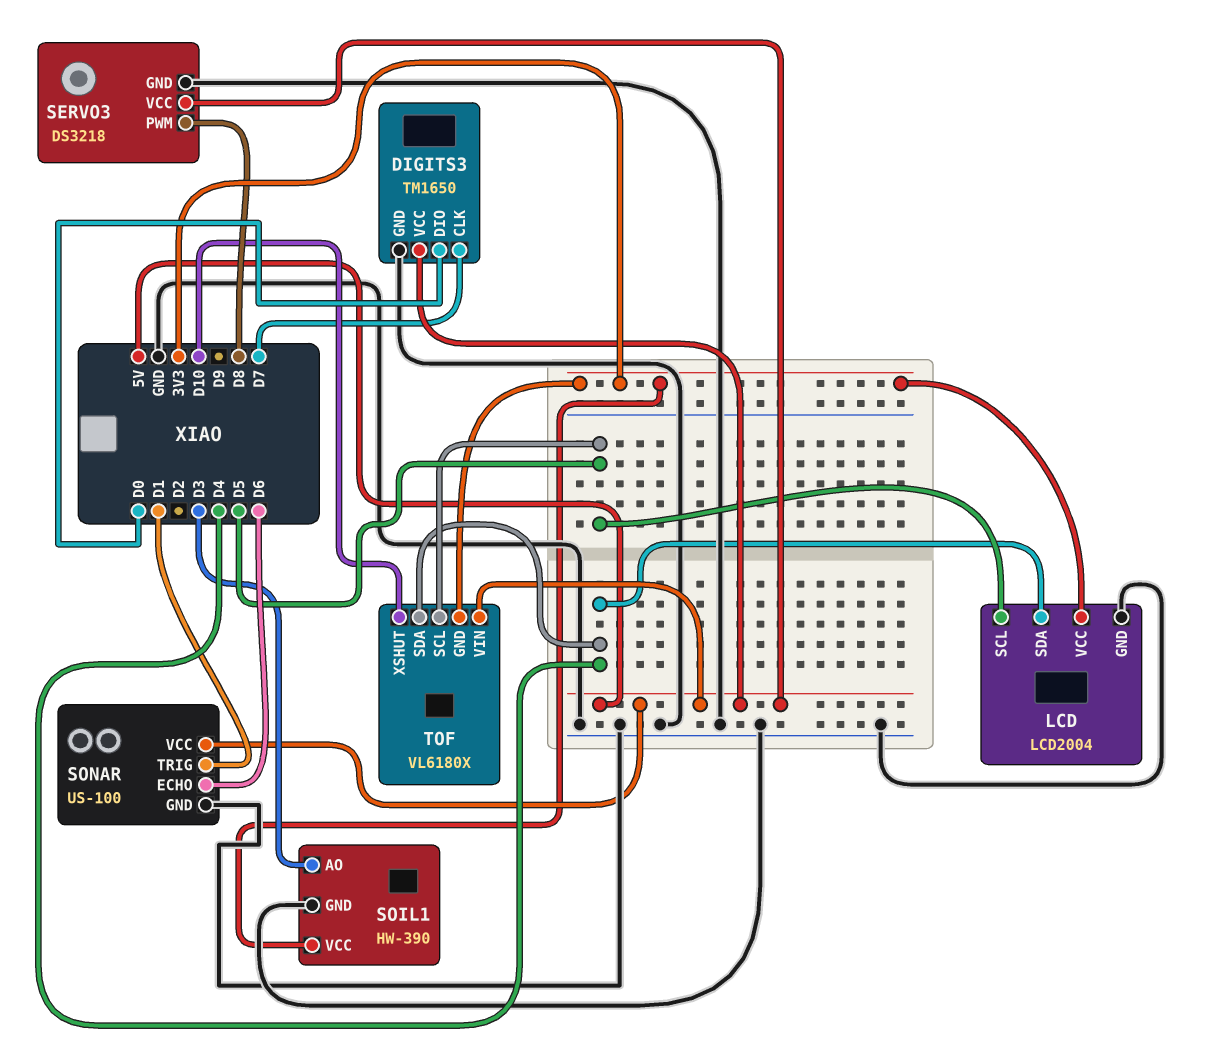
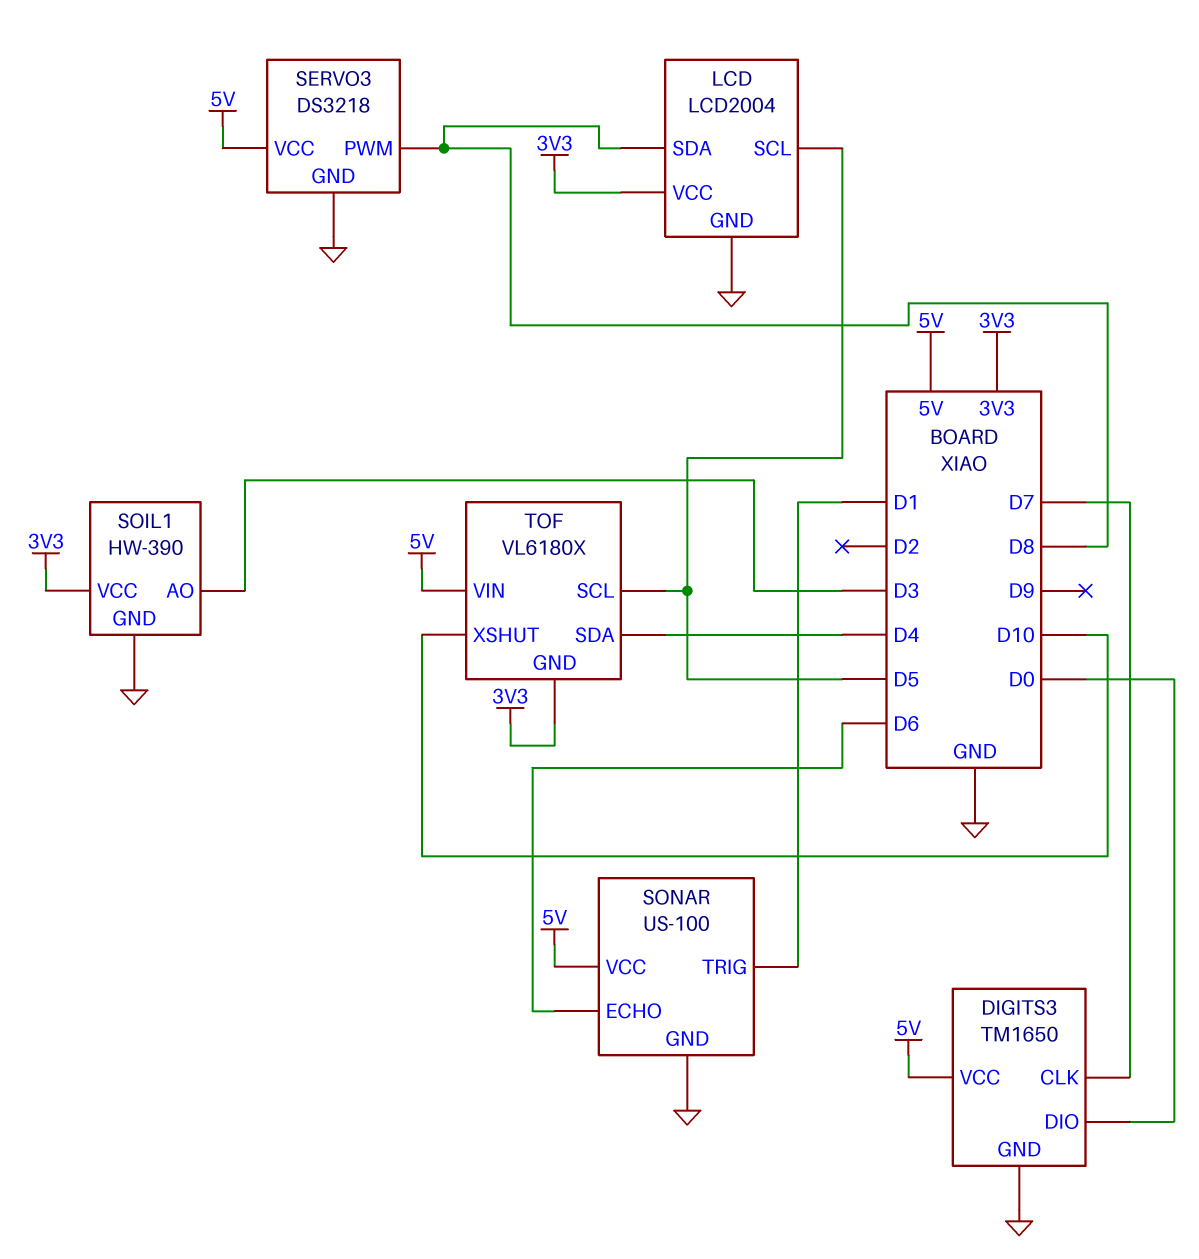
LCD pin SDA: D4 -> D8

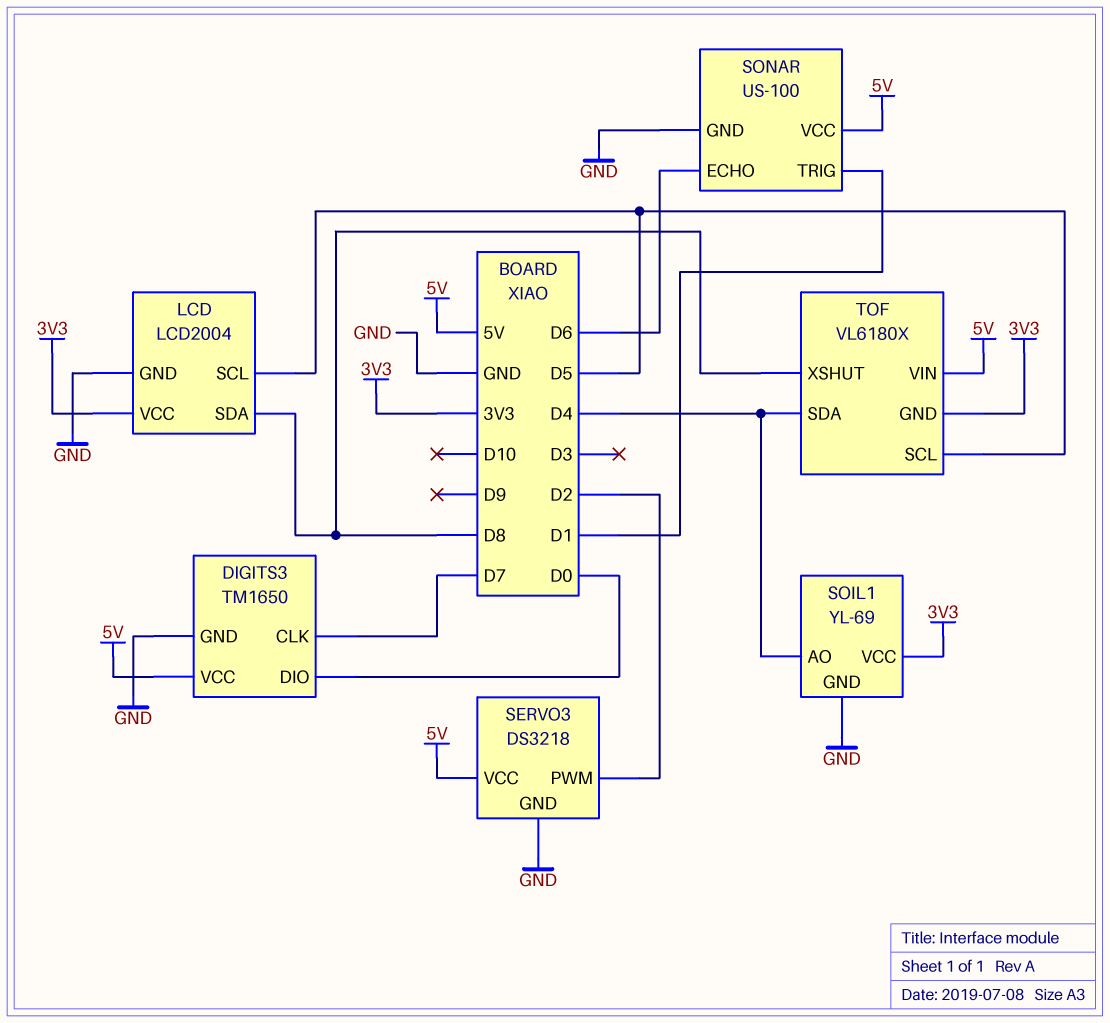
SERVO3 pin PWM: D8 -> D2
SOIL1: HW-390 -> YL-69
SOIL1 pin AO: D3 -> D4
TOF pin XSHUT: D10 -> D8

